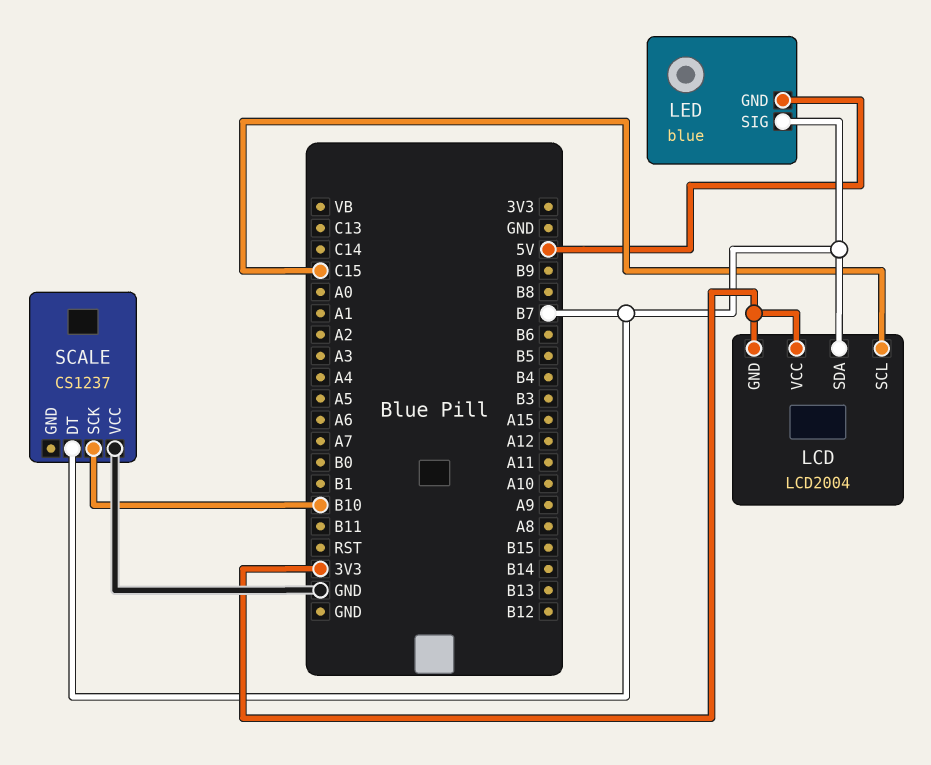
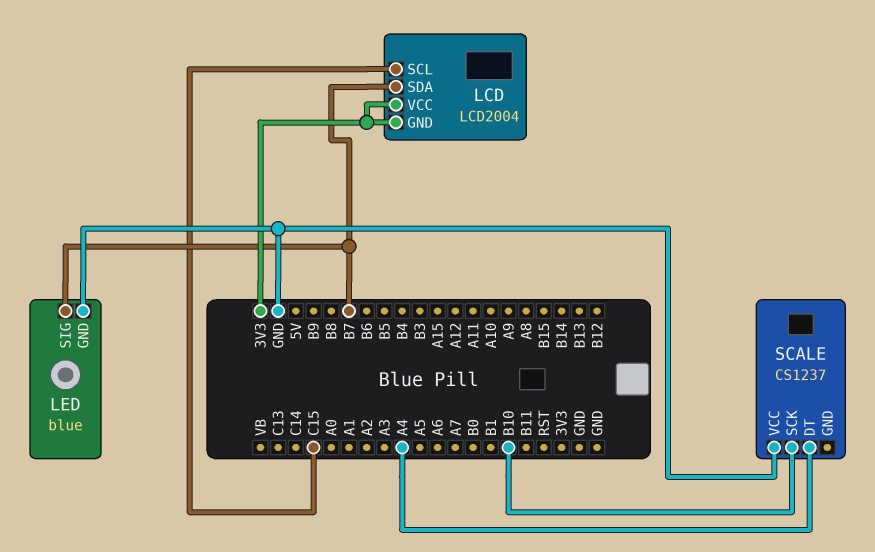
LED pin GND: 5V -> GND
SCALE pin DT: B7 -> A4

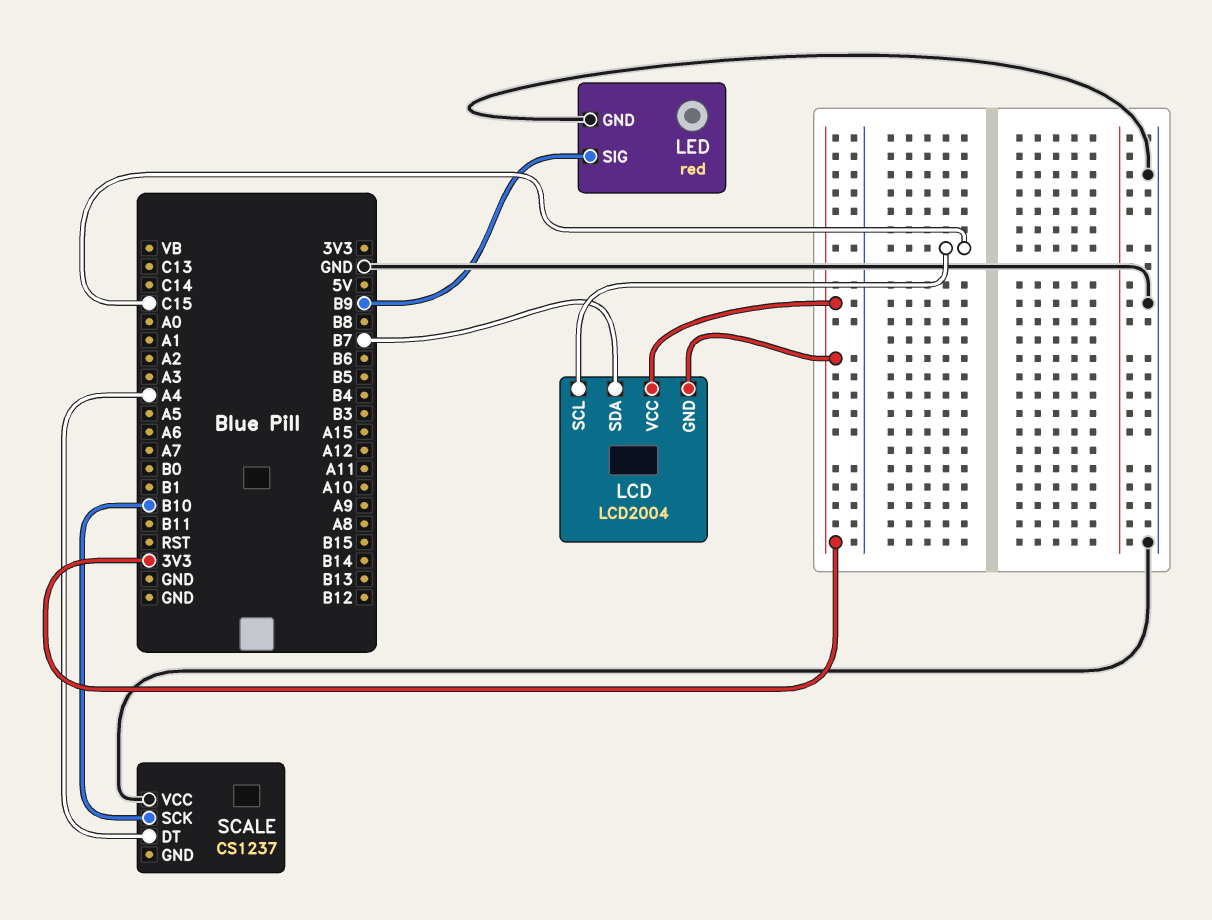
LED: blue -> red
LED pin SIG: B7 -> B9

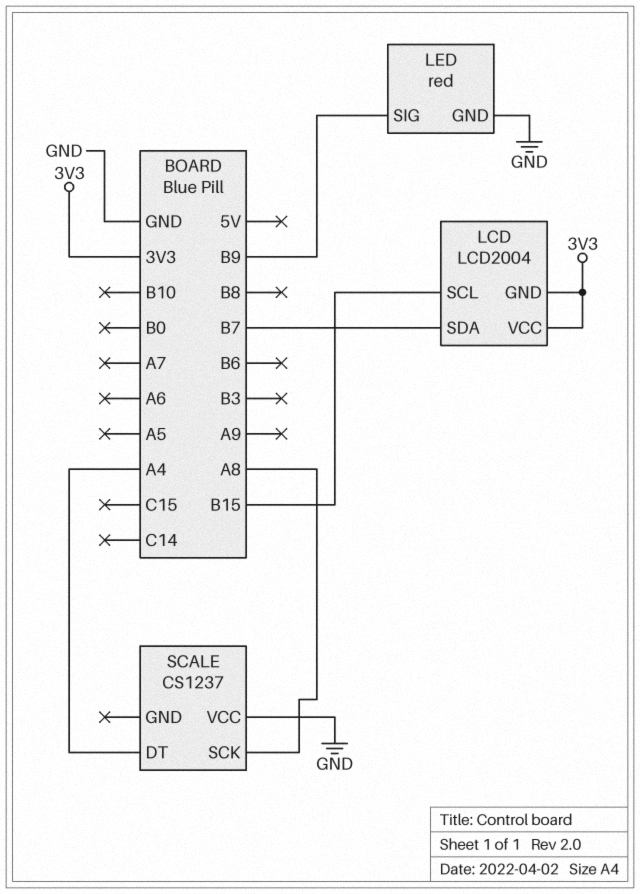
LCD pin SCL: C15 -> B15
SCALE pin SCK: B10 -> A8

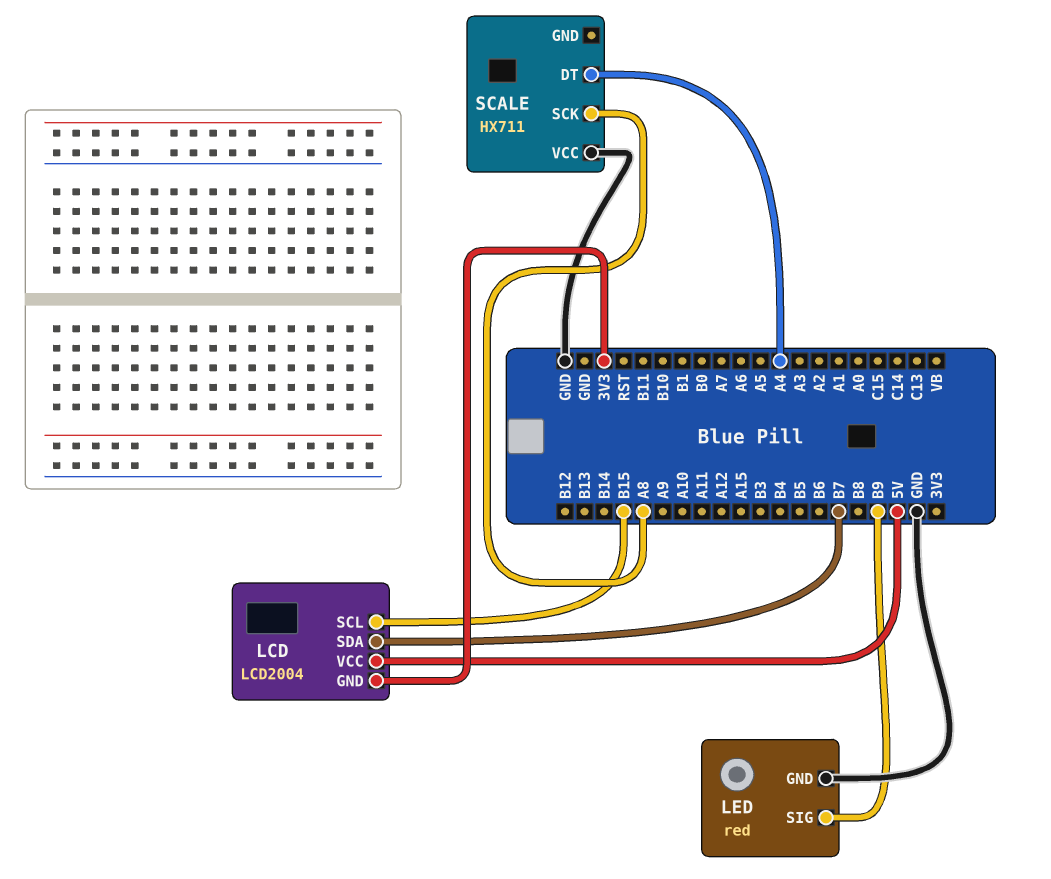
LCD pin VCC: 3V3 -> 5V
SCALE: CS1237 -> HX711

